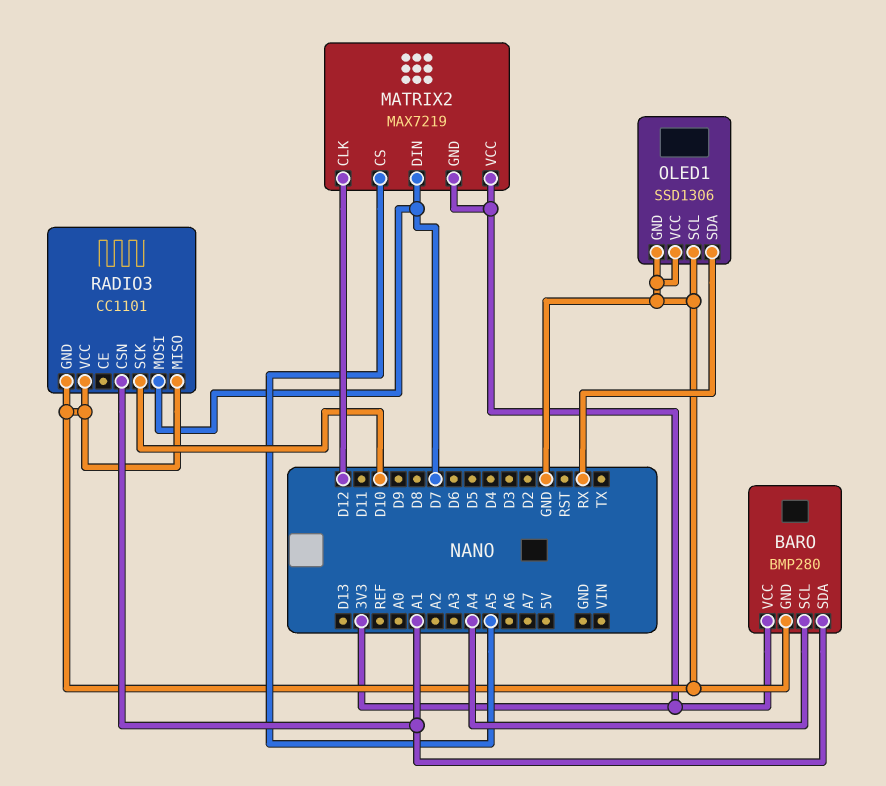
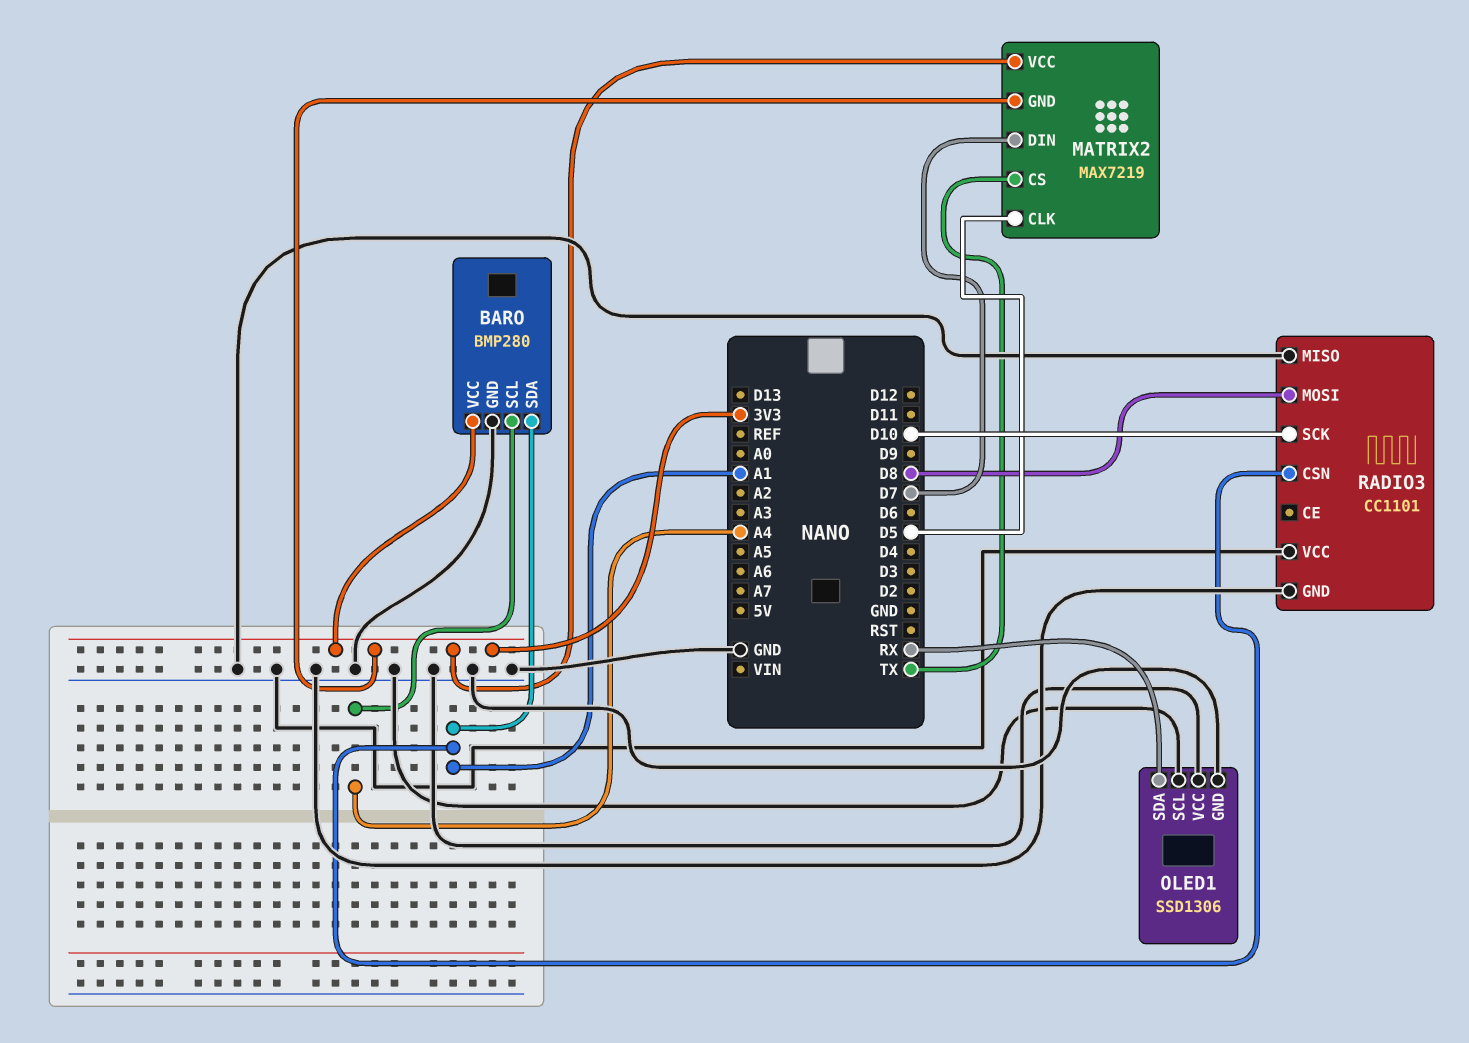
MATRIX2 pin CLK: D12 -> D5
MATRIX2 pin CS: A5 -> TX
RADIO3 pin MOSI: D7 -> D8

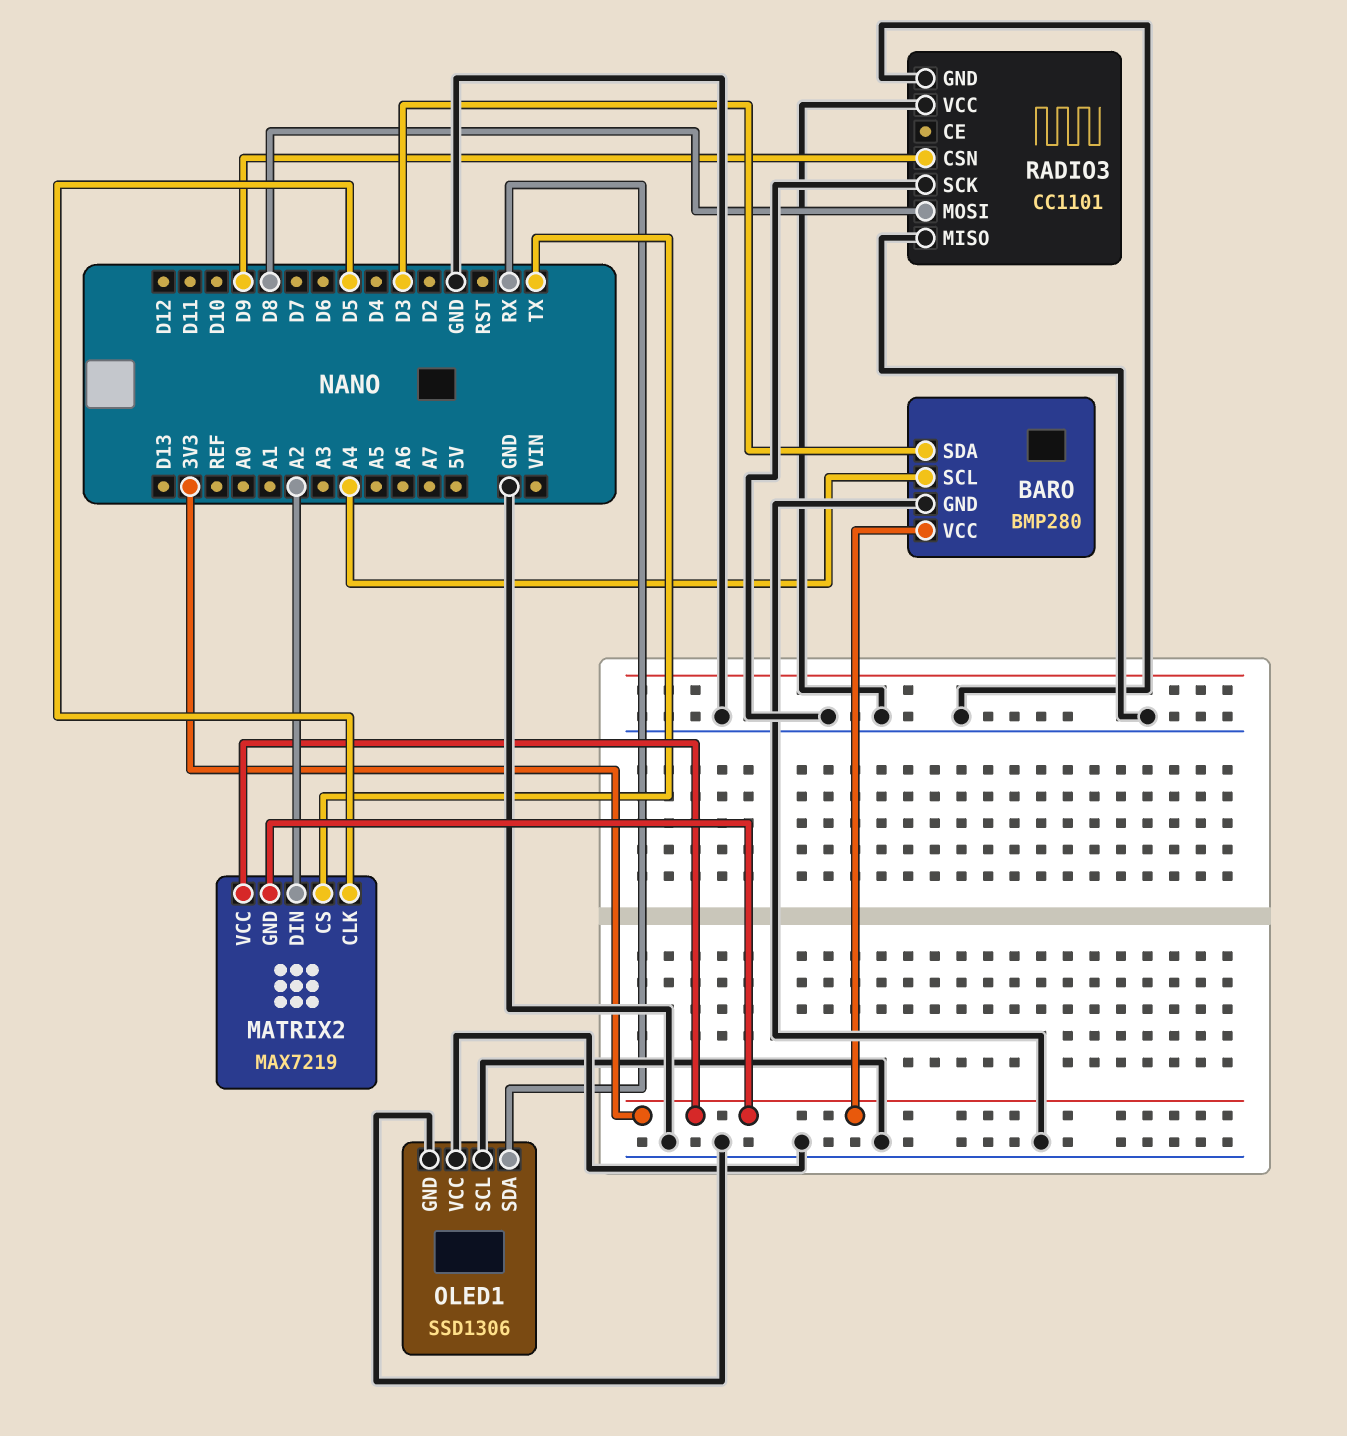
BARO pin SDA: A1 -> D3
MATRIX2 pin DIN: D7 -> A2
RADIO3 pin CSN: A1 -> D9
RADIO3 pin SCK: D10 -> GND

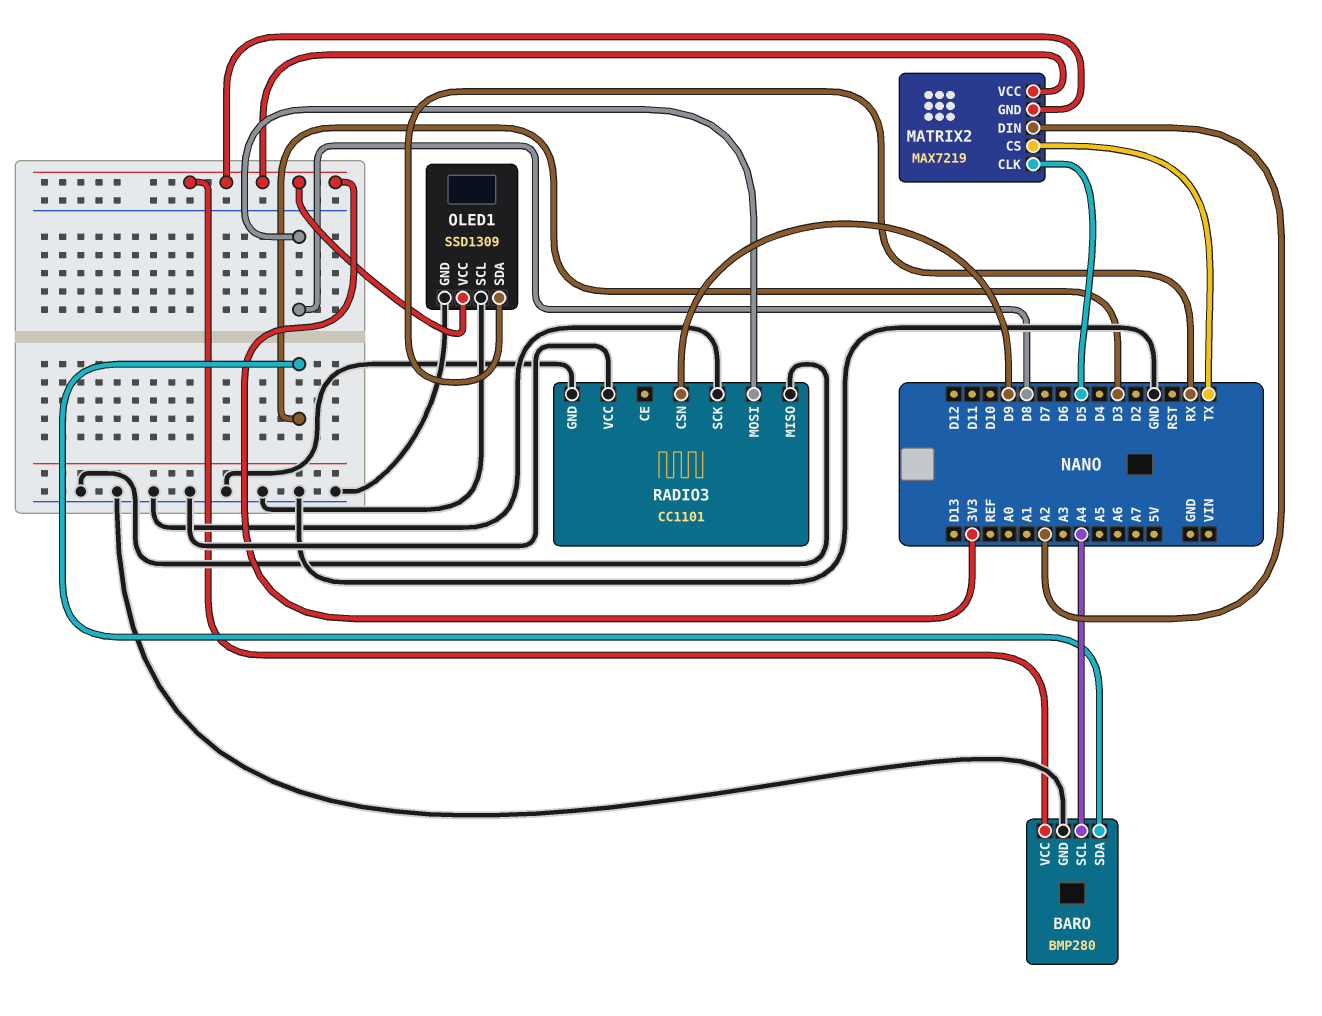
OLED1: SSD1306 -> SSD1309
OLED1 pin VCC: GND -> 3V3

